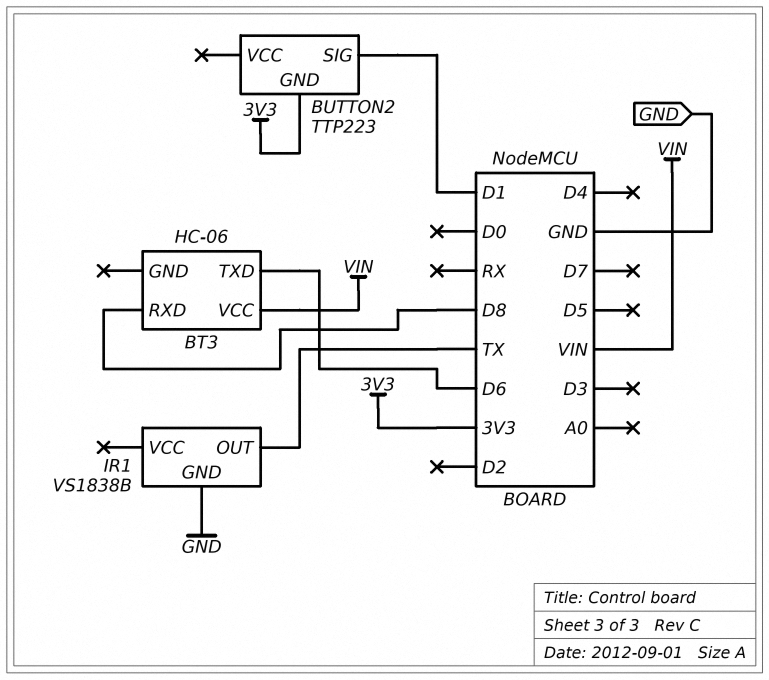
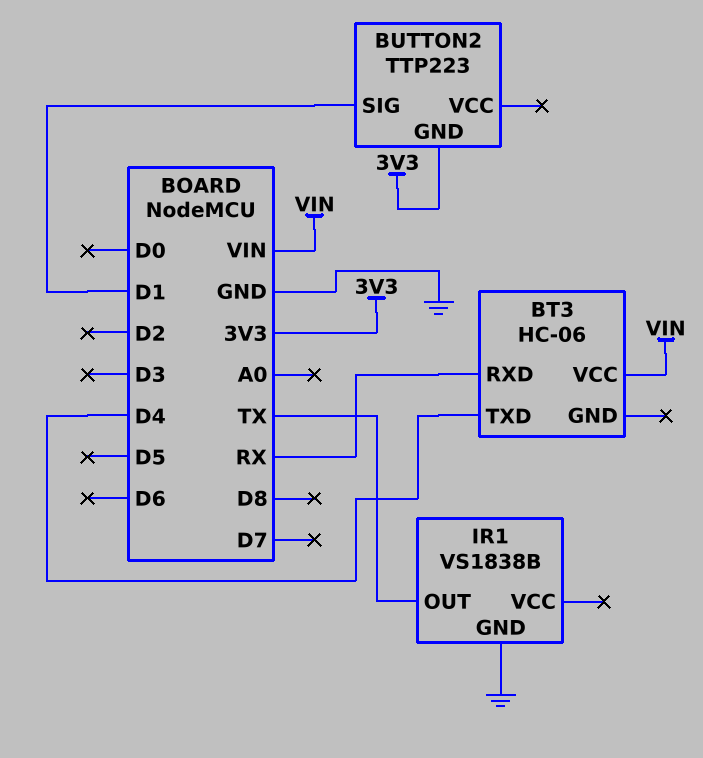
BT3 pin RXD: D8 -> RX
BT3 pin TXD: D6 -> D4

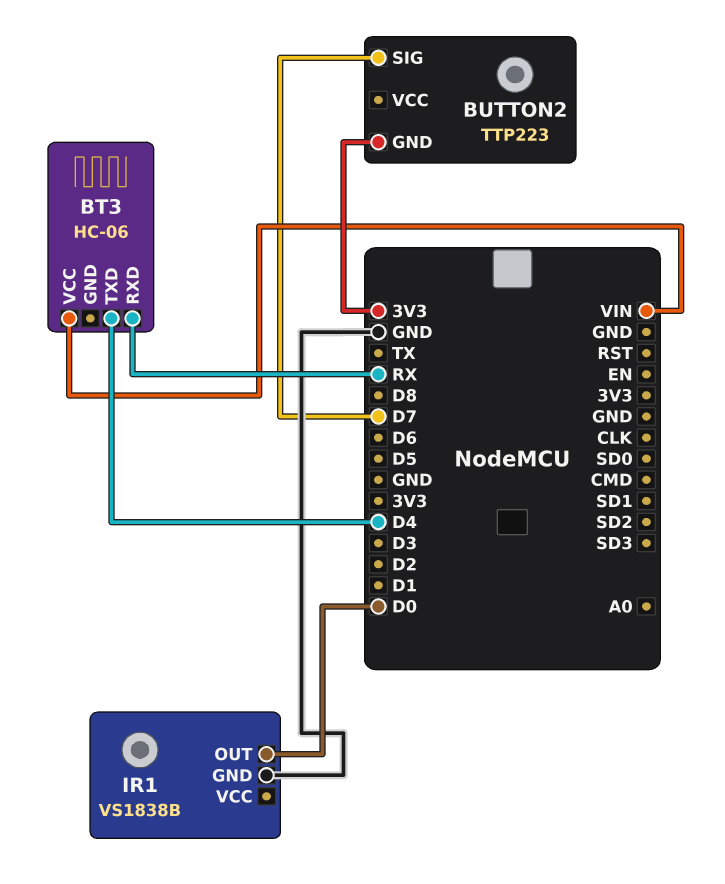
BUTTON2 pin SIG: D1 -> D7
IR1 pin OUT: TX -> D0

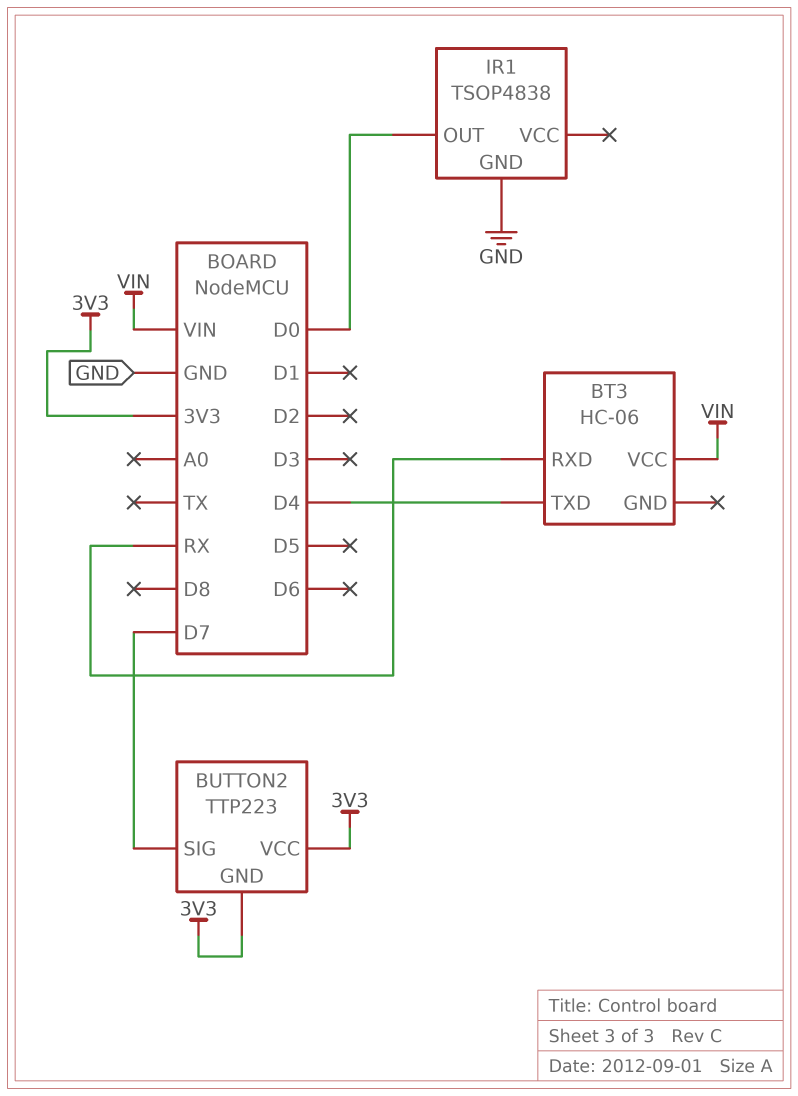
BUTTON2 pin VCC: none -> 3V3
IR1: VS1838B -> TSOP4838

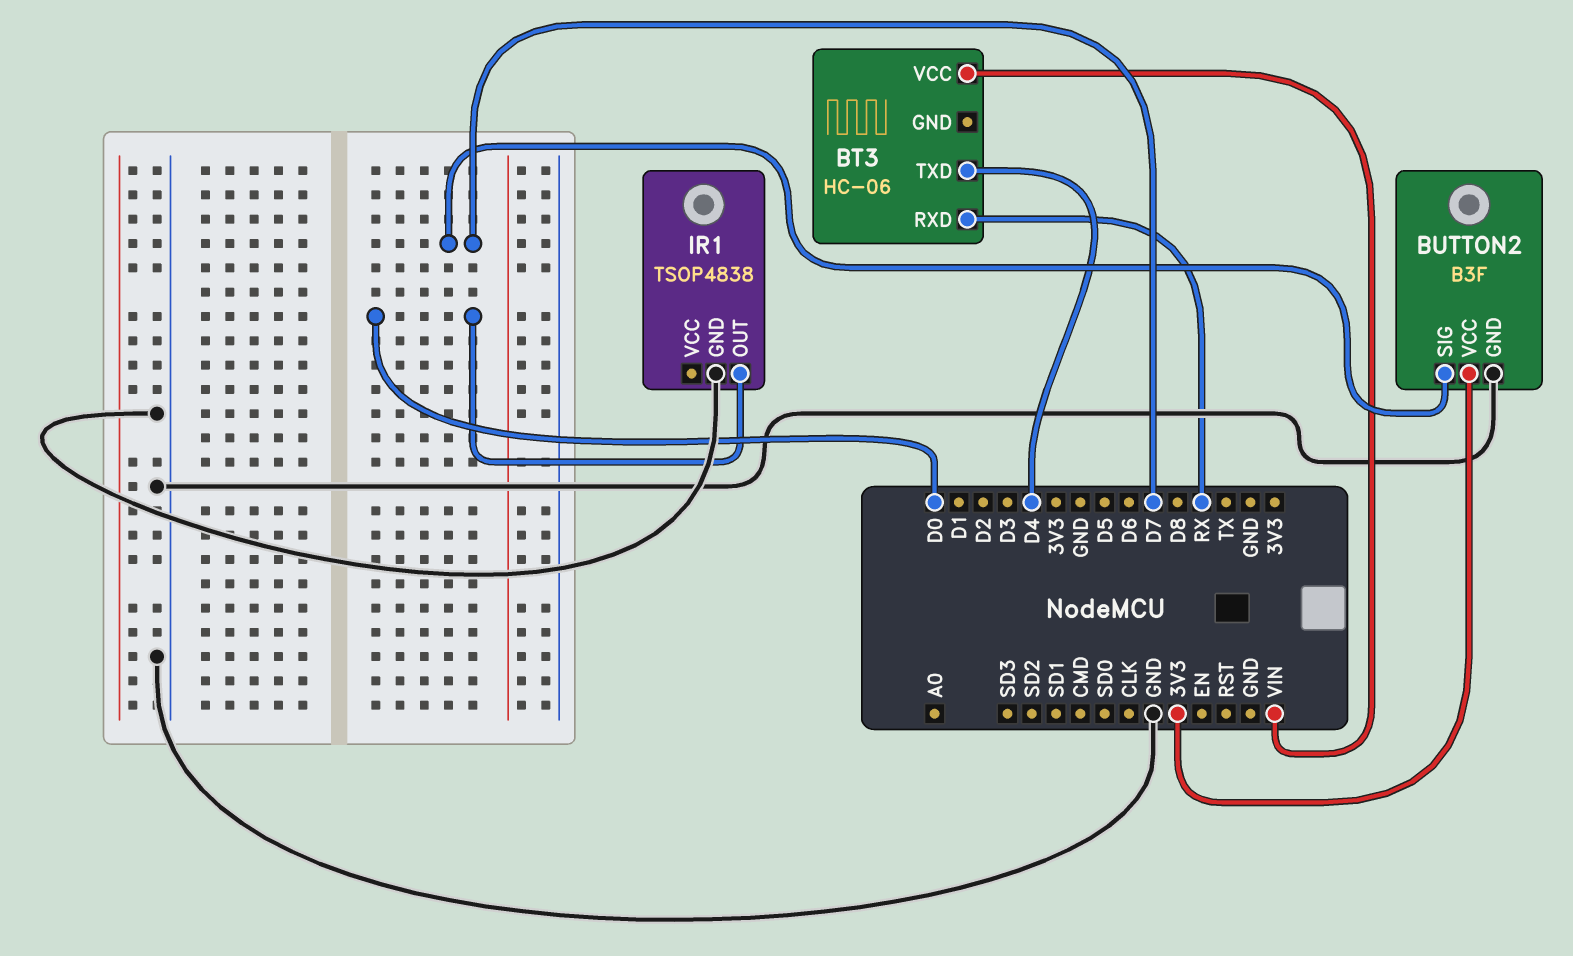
BUTTON2: TTP223 -> B3F
BUTTON2 pin GND: 3V3 -> GND

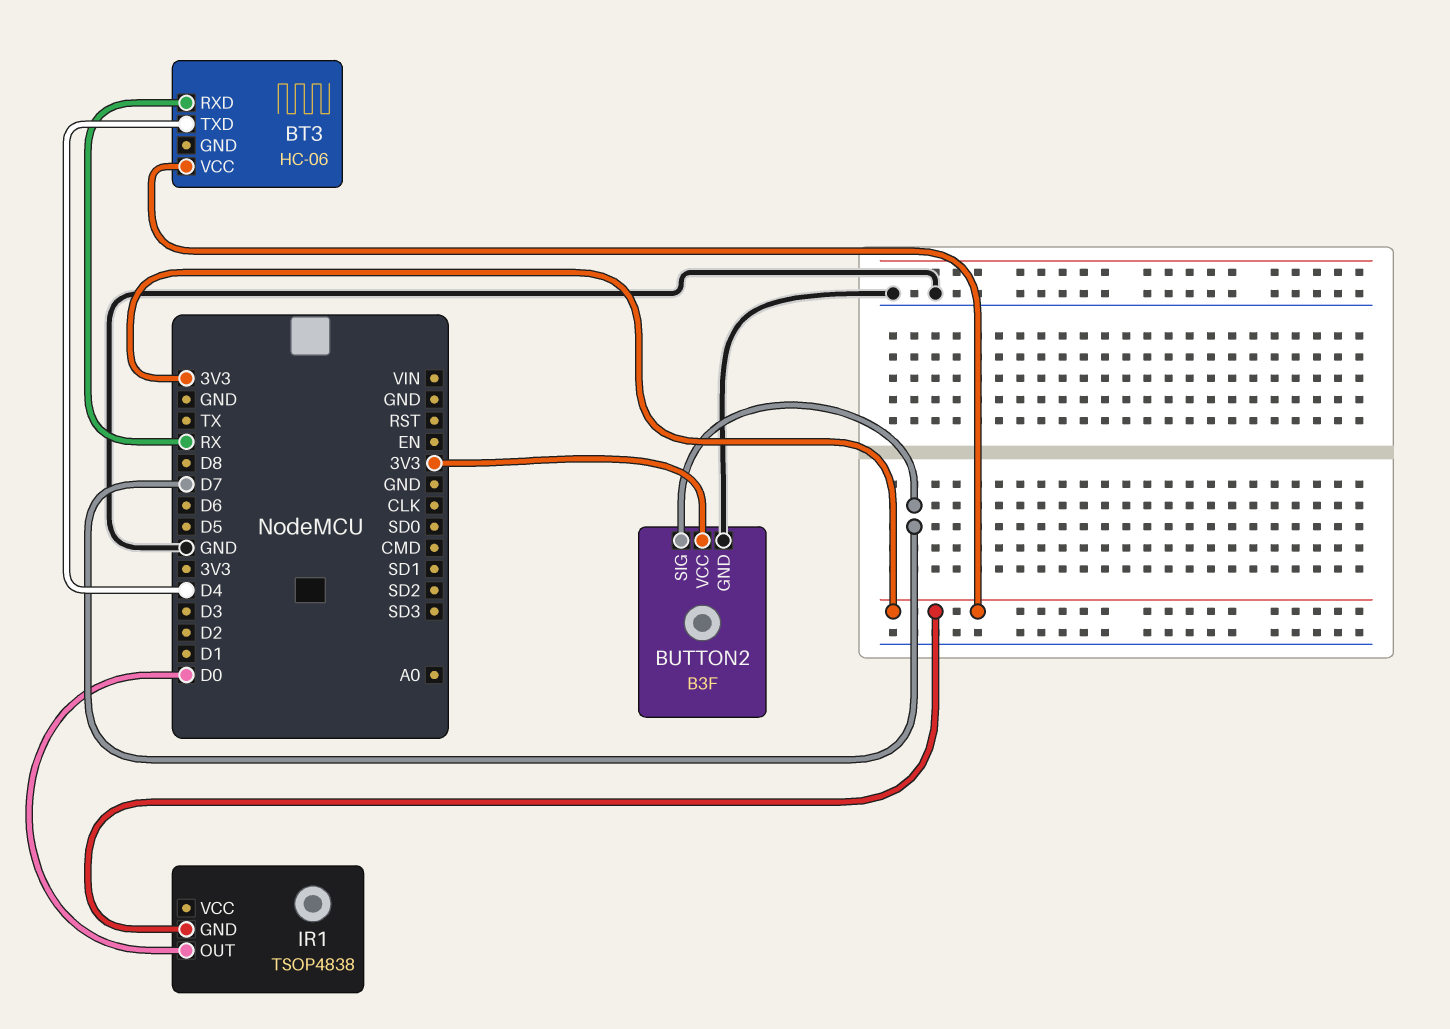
BT3 pin VCC: VIN -> 3V3
IR1 pin GND: GND -> 3V3

